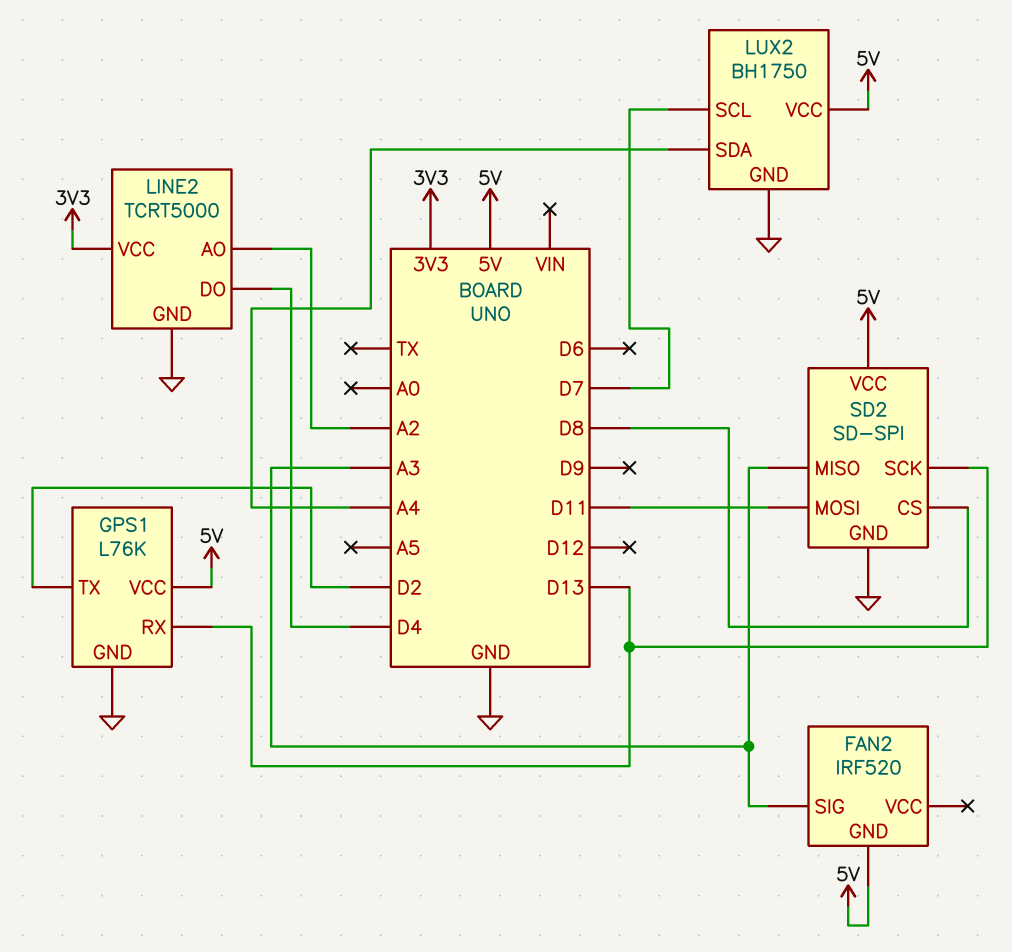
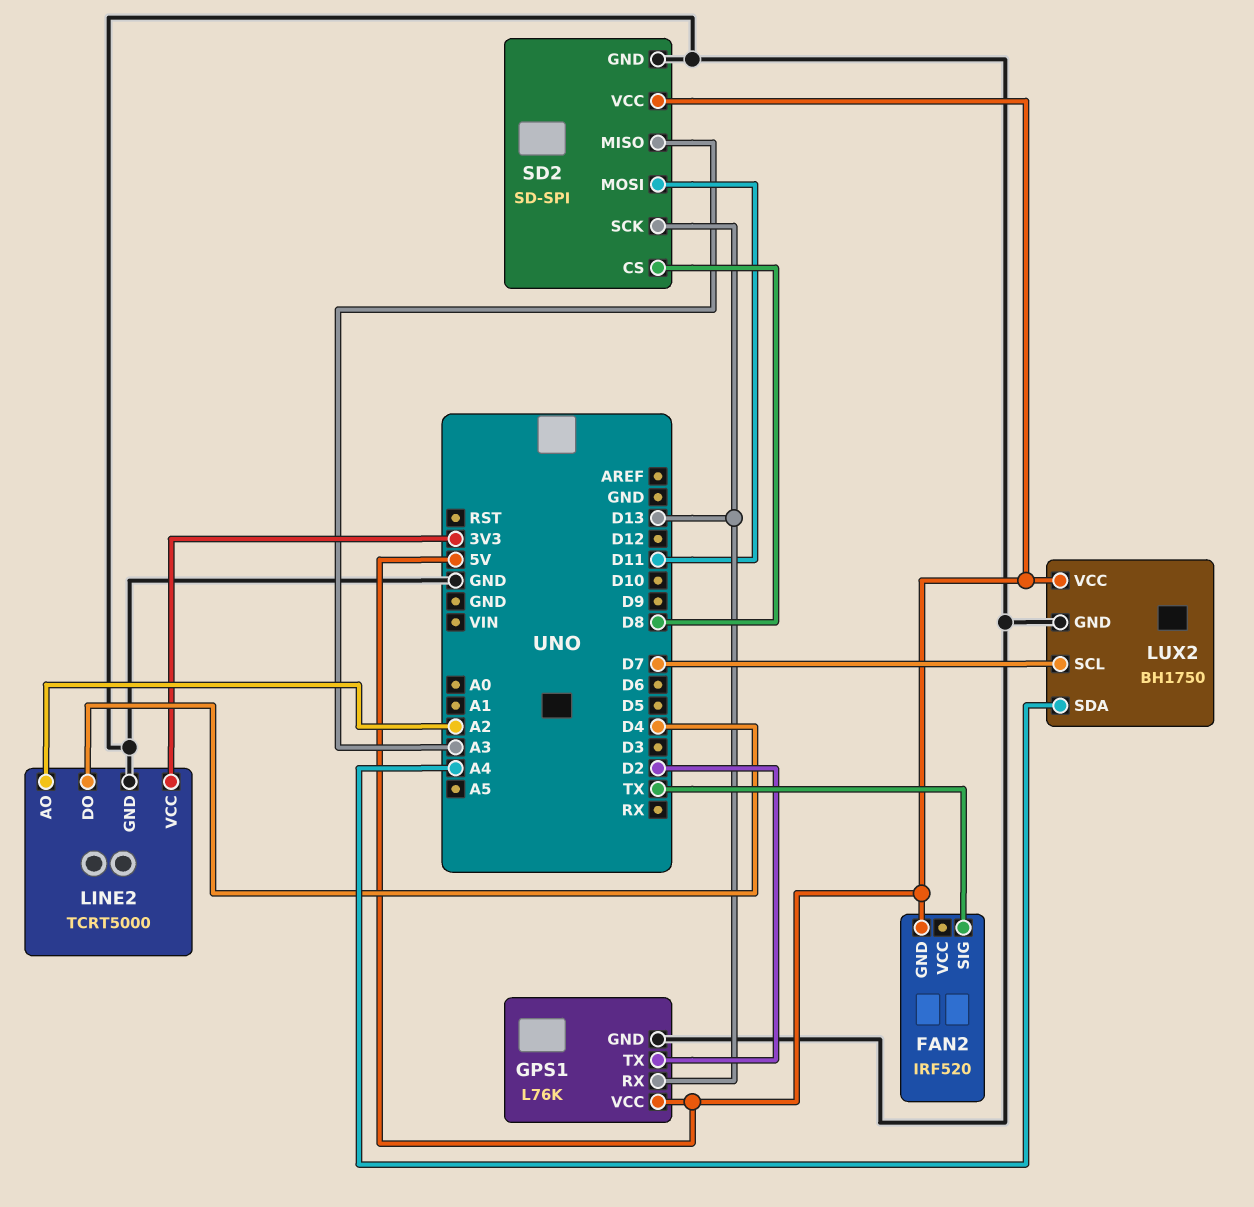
FAN2 pin SIG: A3 -> TX

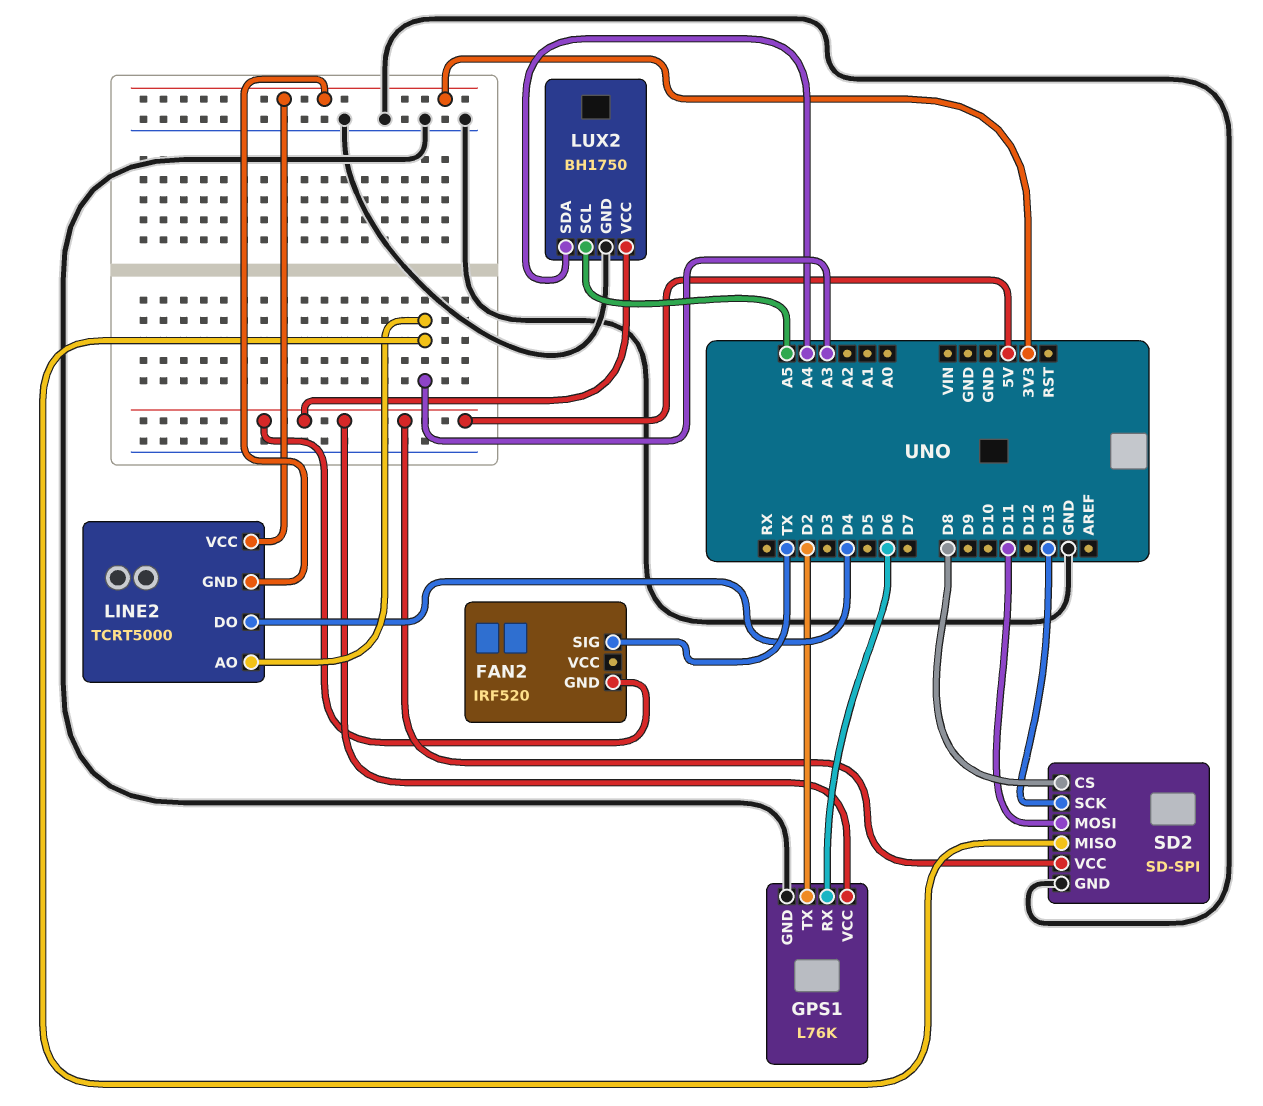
GPS1 pin RX: D13 -> D6
LINE2 pin AO: A2 -> A3
LINE2 pin GND: GND -> 3V3
LUX2 pin SCL: D7 -> A5

